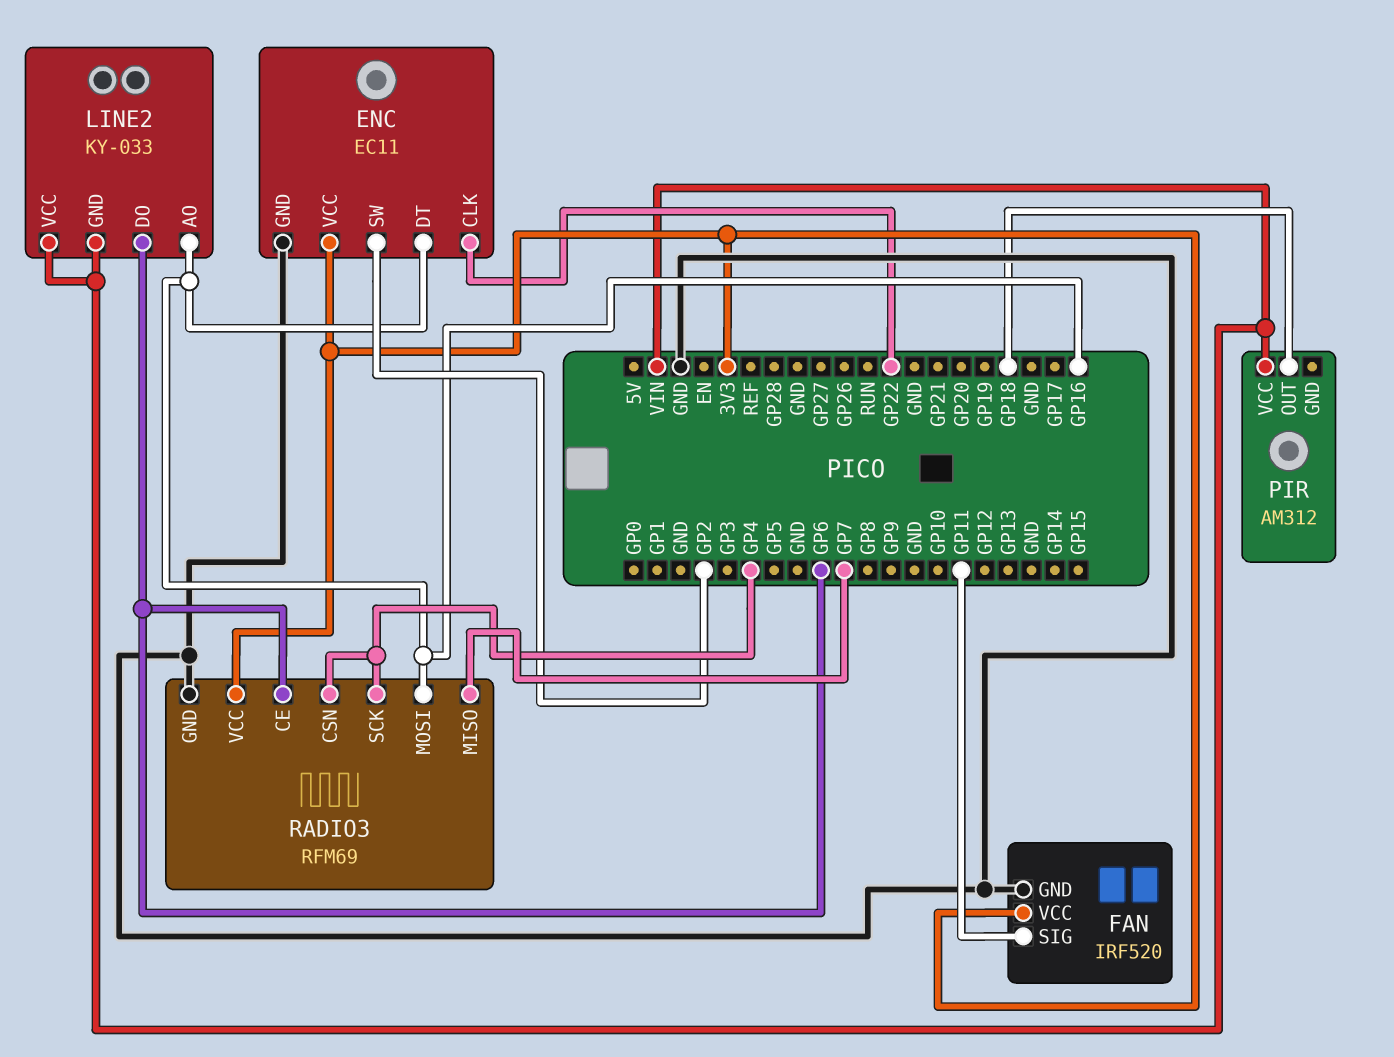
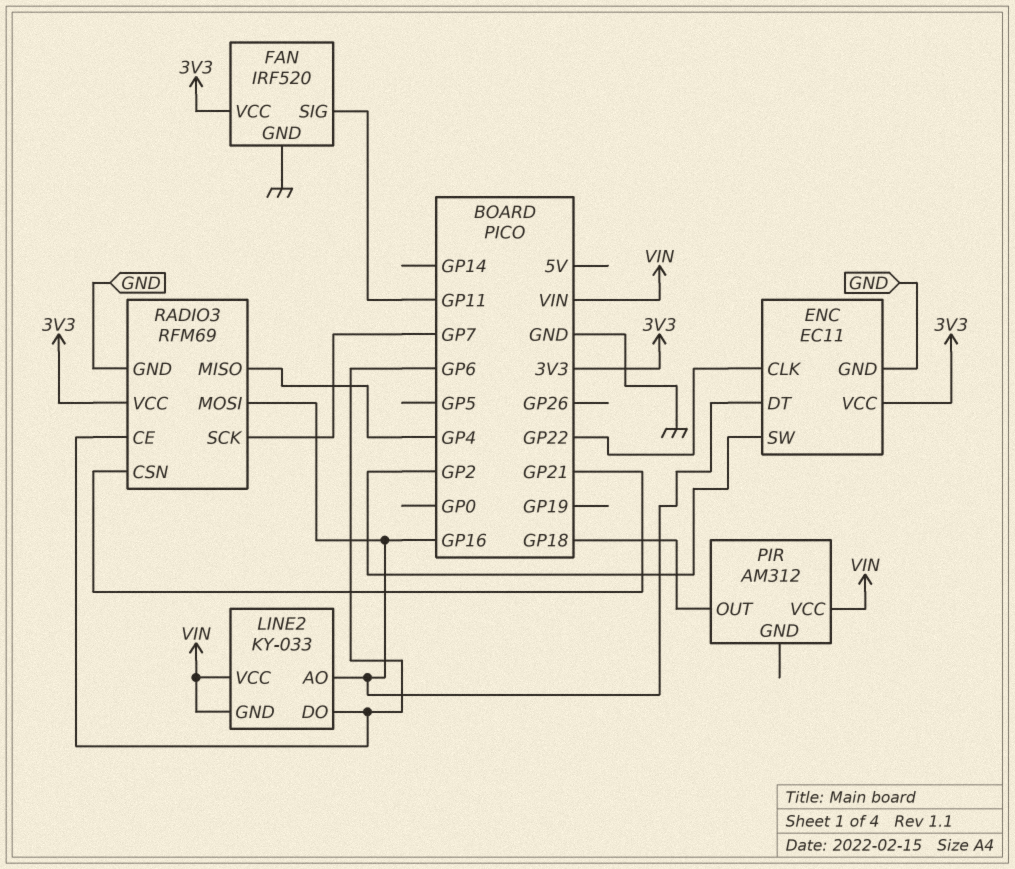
RADIO3 pin CSN: GP4 -> GP21
RADIO3 pin MISO: GP7 -> GP4
RADIO3 pin SCK: GP4 -> GP7

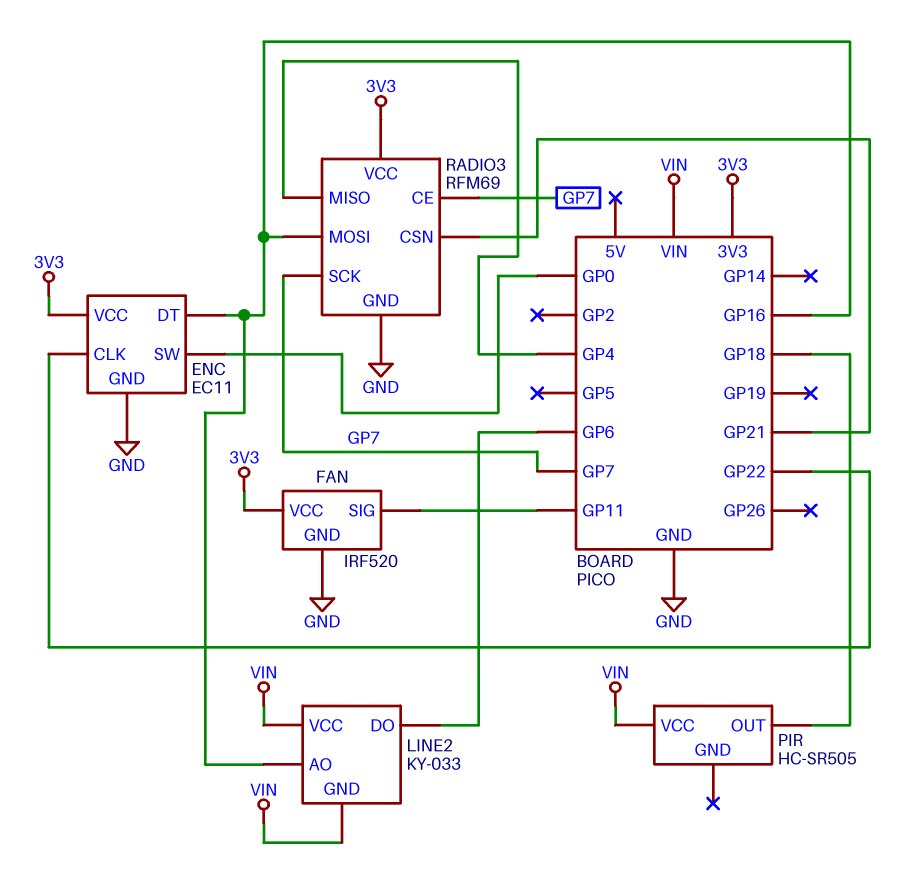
ENC pin SW: GP2 -> GP0
PIR: AM312 -> HC-SR505
RADIO3 pin CE: GP6 -> GP7

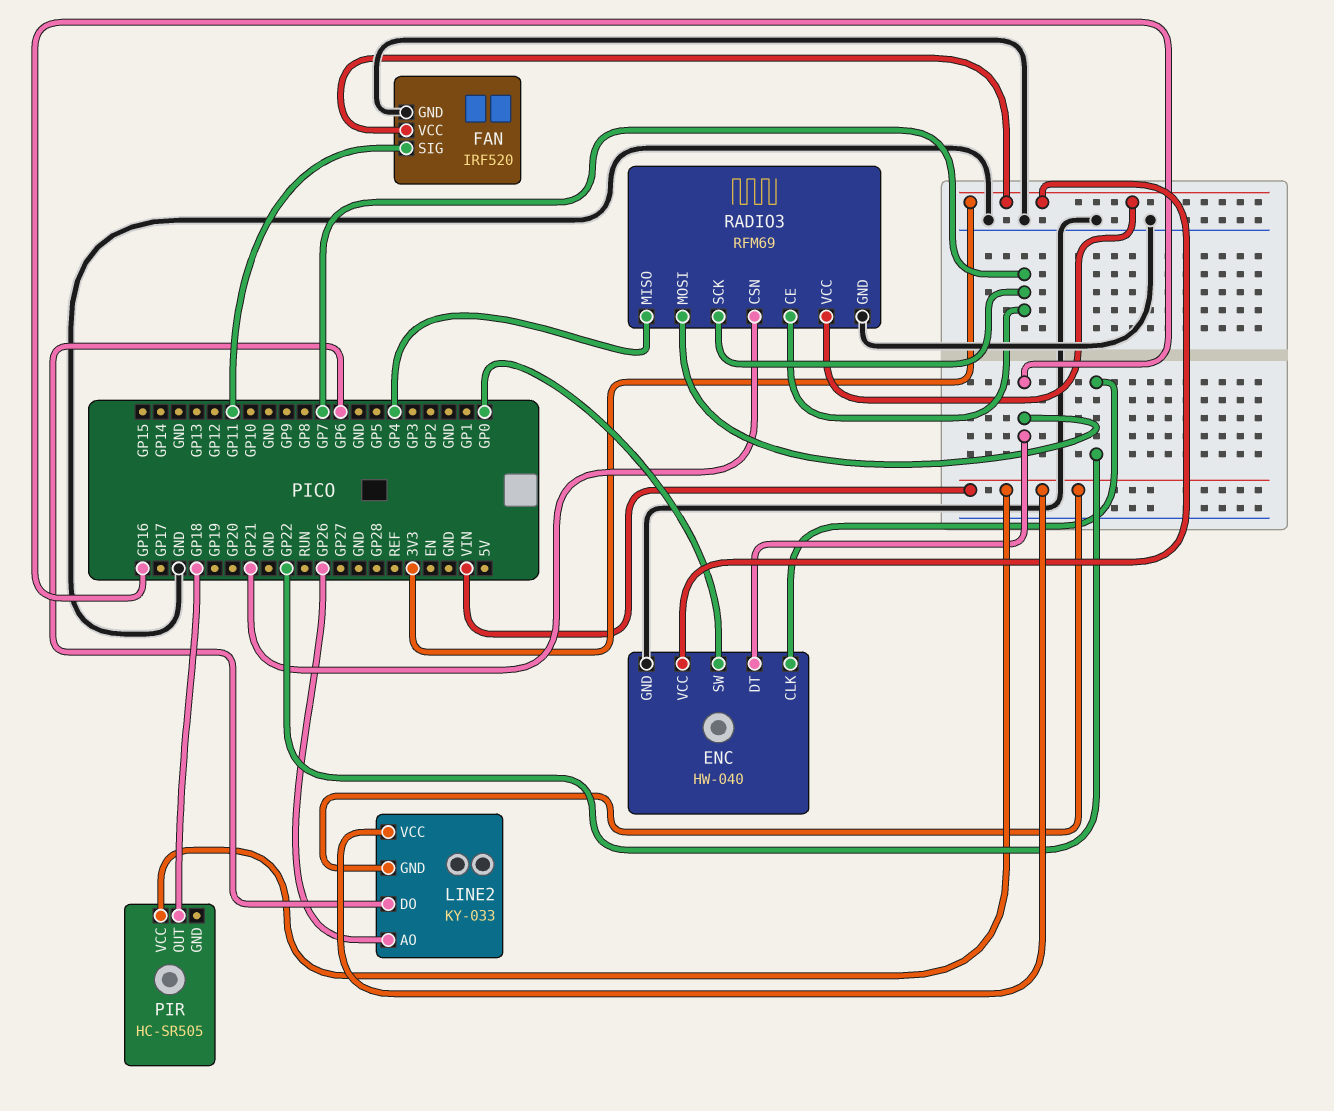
ENC: EC11 -> HW-040
LINE2 pin AO: GP16 -> GP26

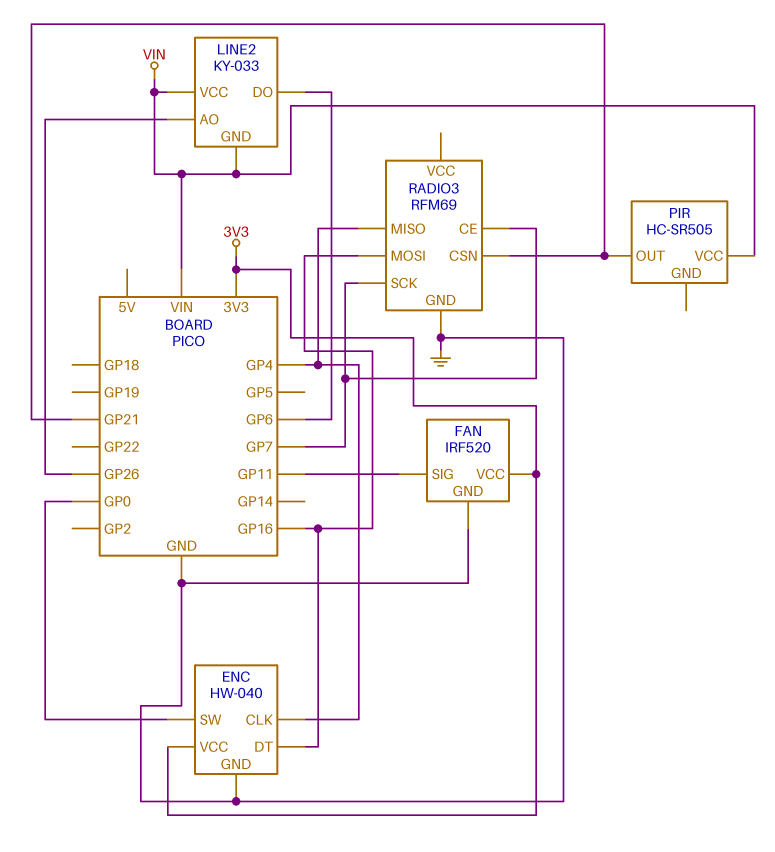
ENC pin CLK: GP22 -> GP4
PIR pin OUT: GP18 -> GP21
RADIO3 pin VCC: 3V3 -> none

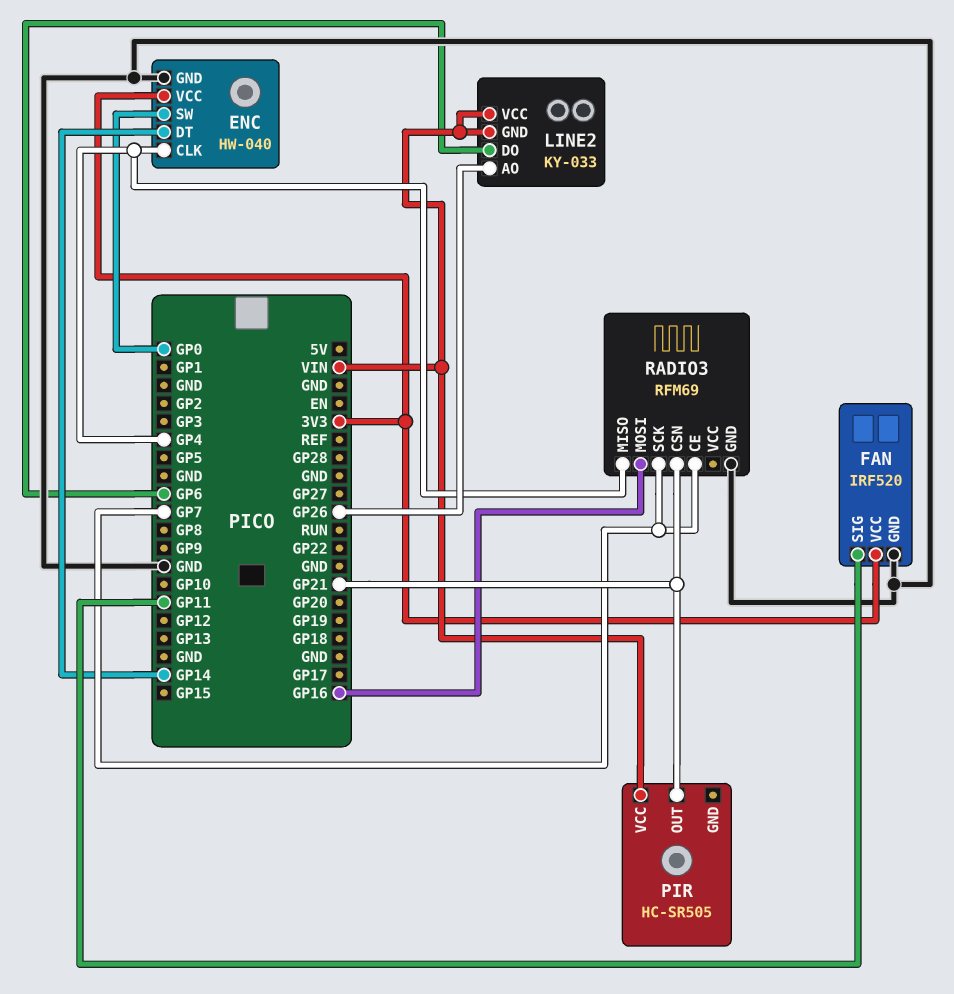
ENC pin DT: GP16 -> GP14

